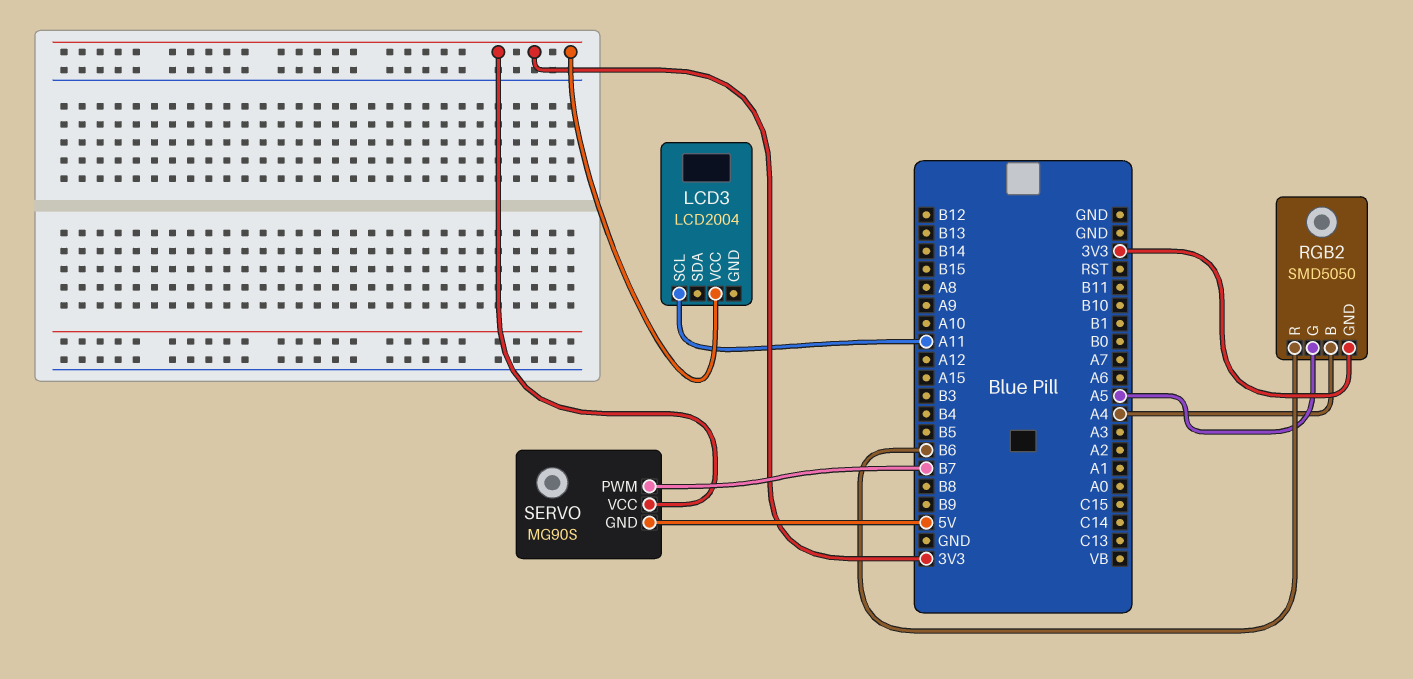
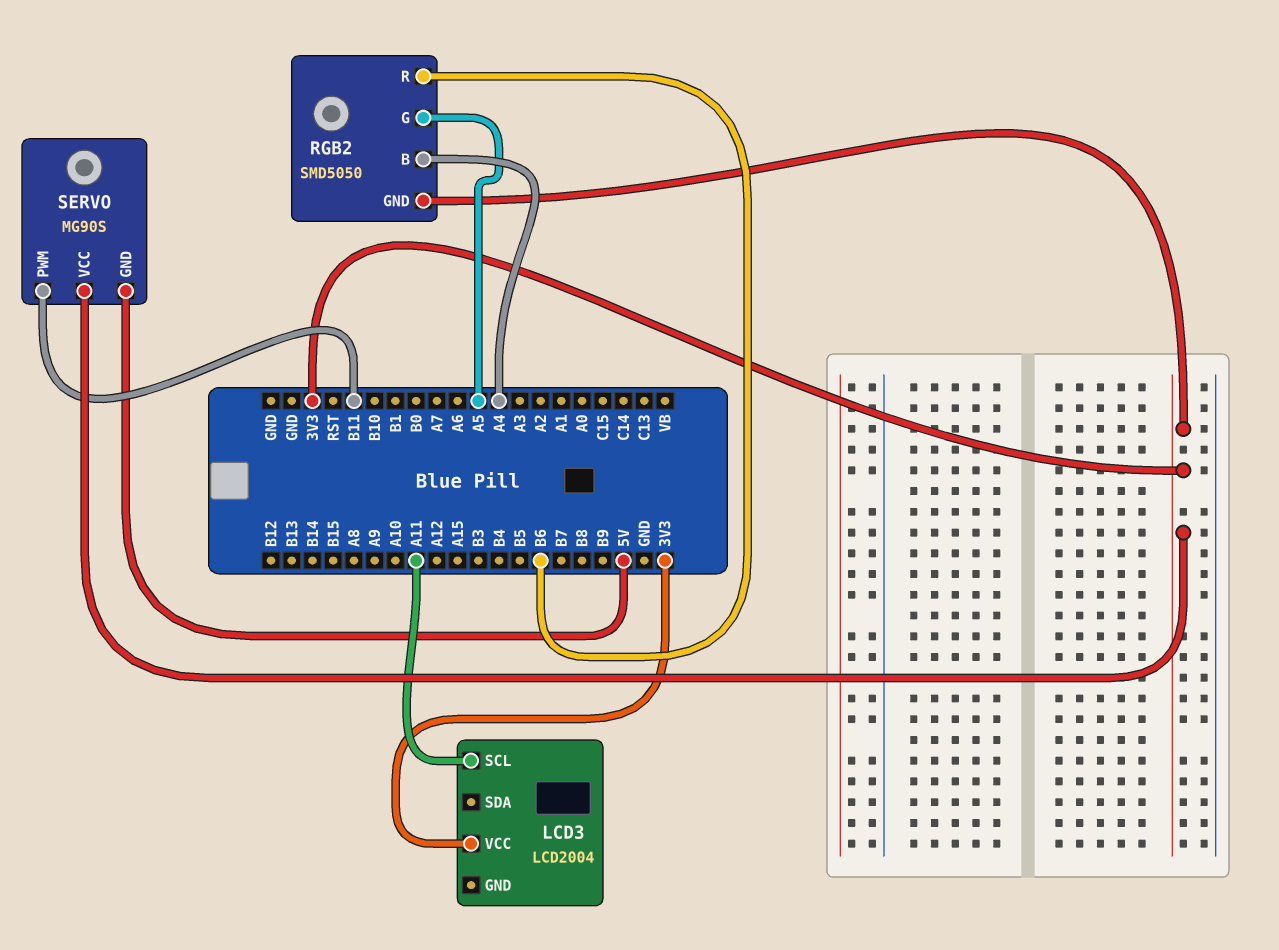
SERVO pin PWM: B7 -> B11

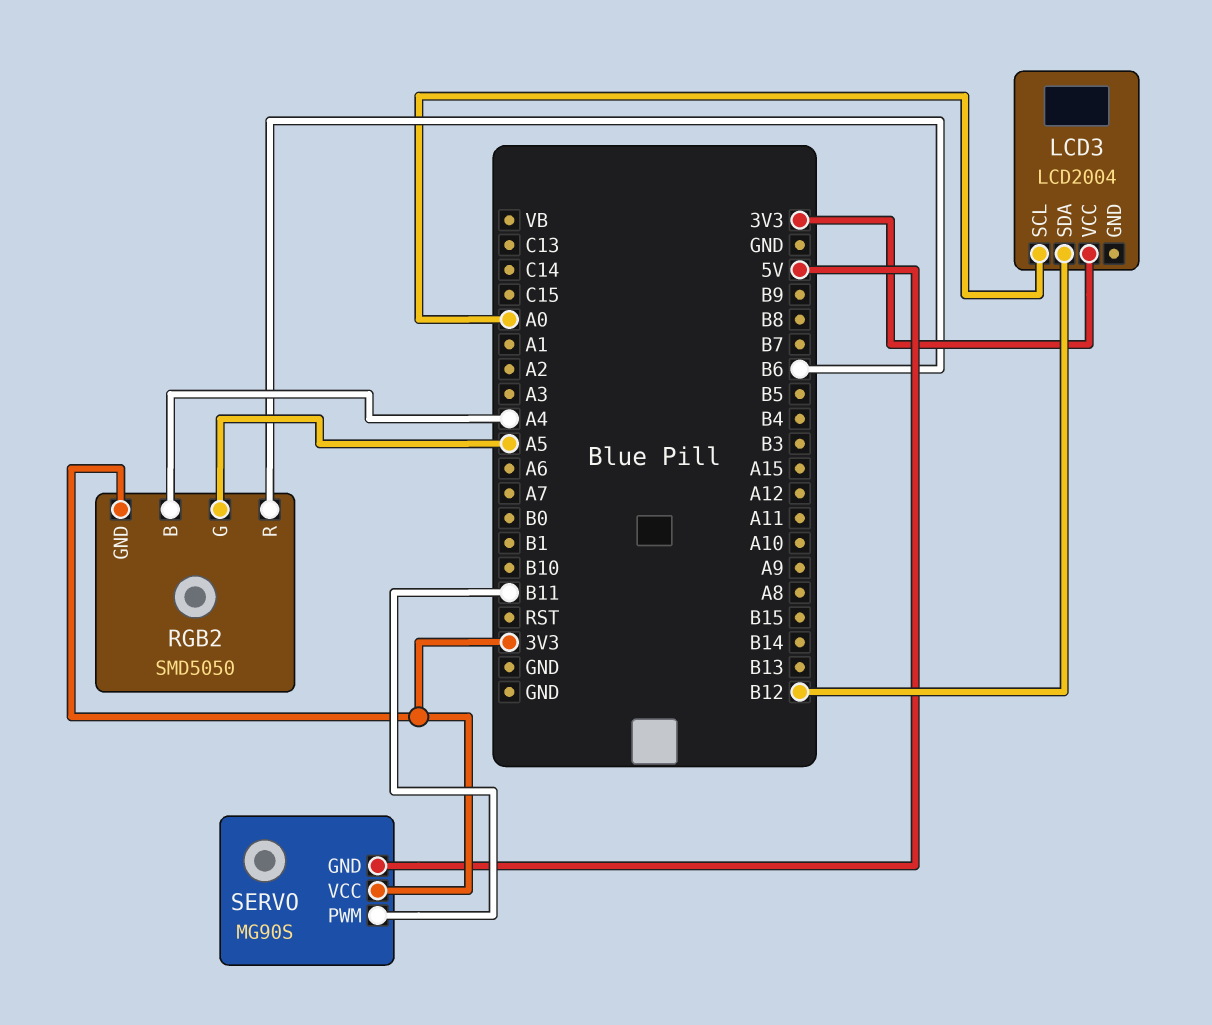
LCD3 pin SCL: A11 -> A0
LCD3 pin SDA: none -> B12

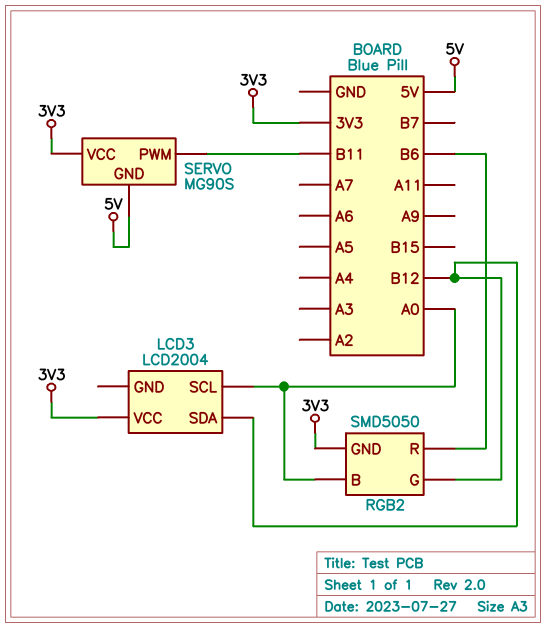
RGB2 pin B: A4 -> A0
RGB2 pin G: A5 -> B12

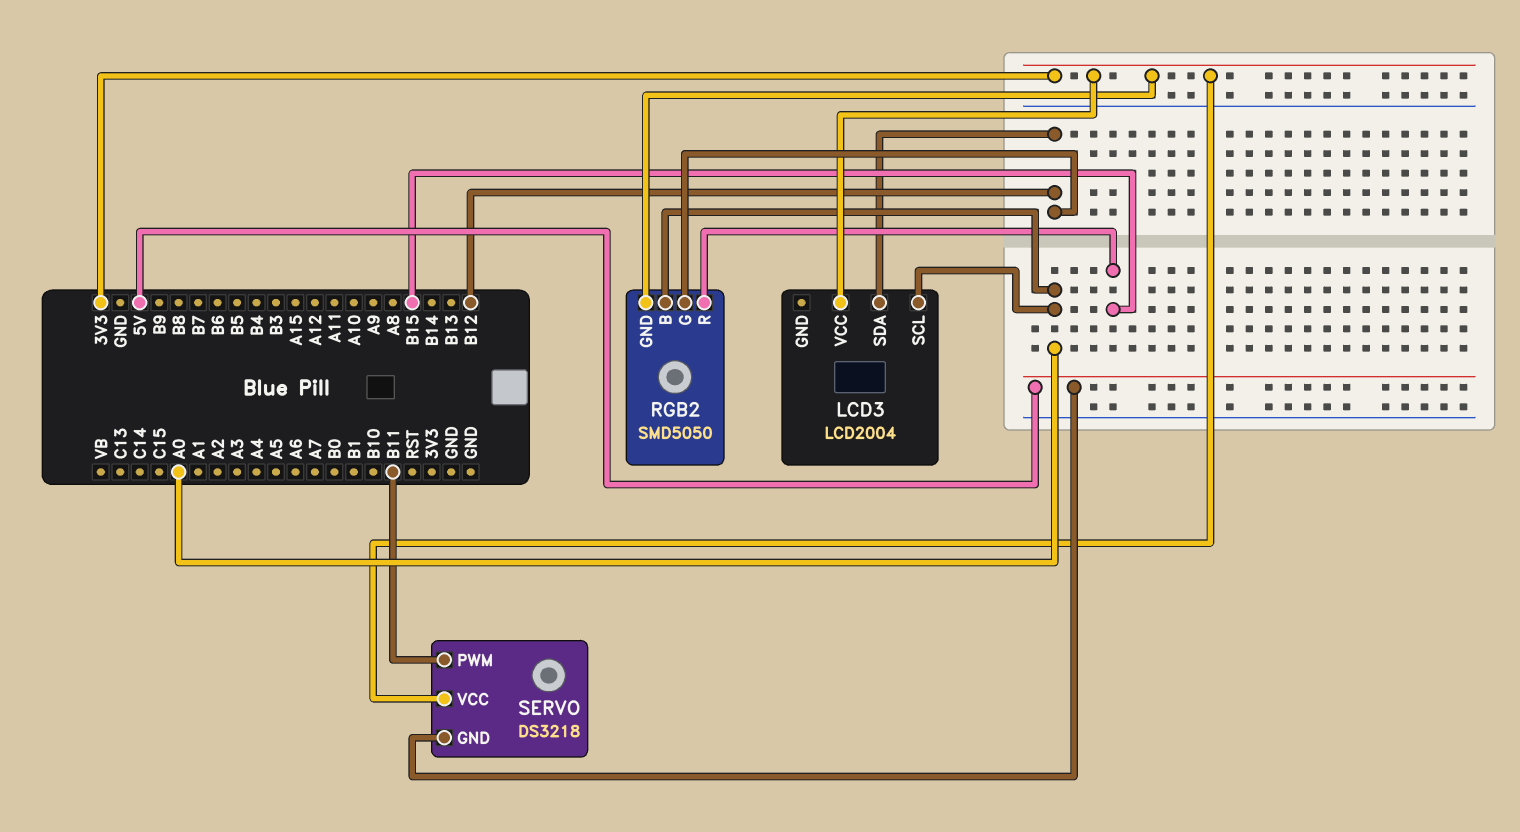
RGB2 pin R: B6 -> B15
SERVO: MG90S -> DS3218

